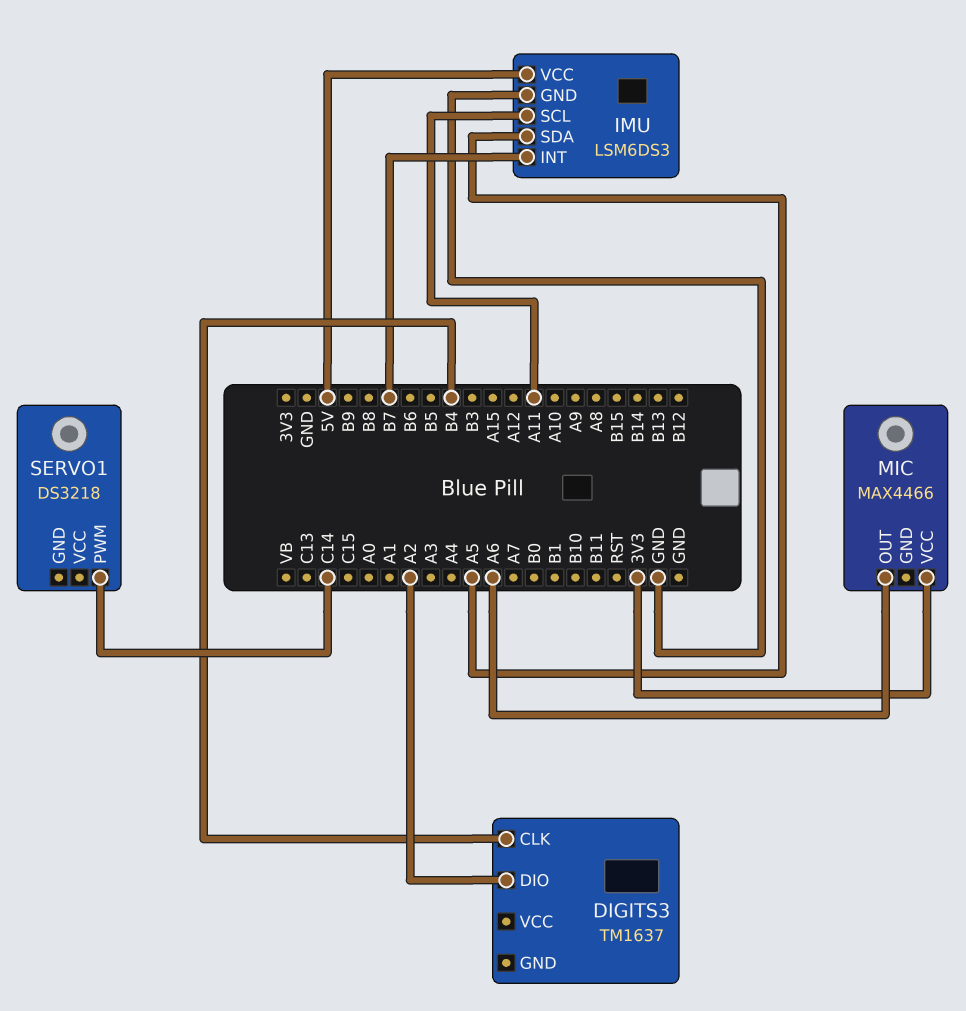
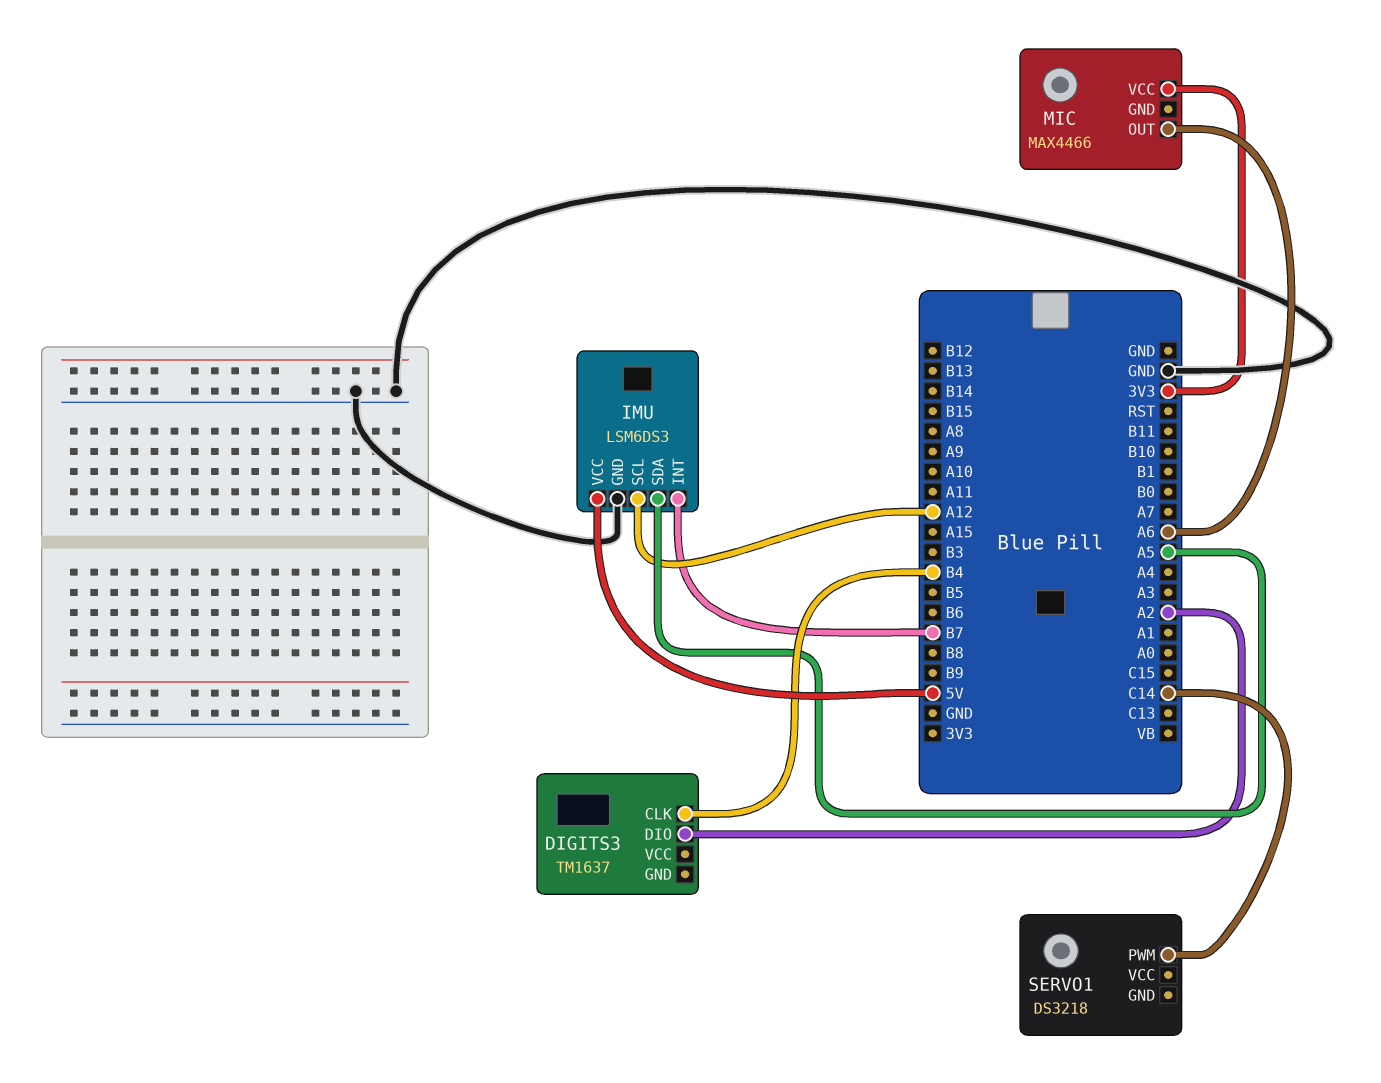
IMU pin SCL: A11 -> A12

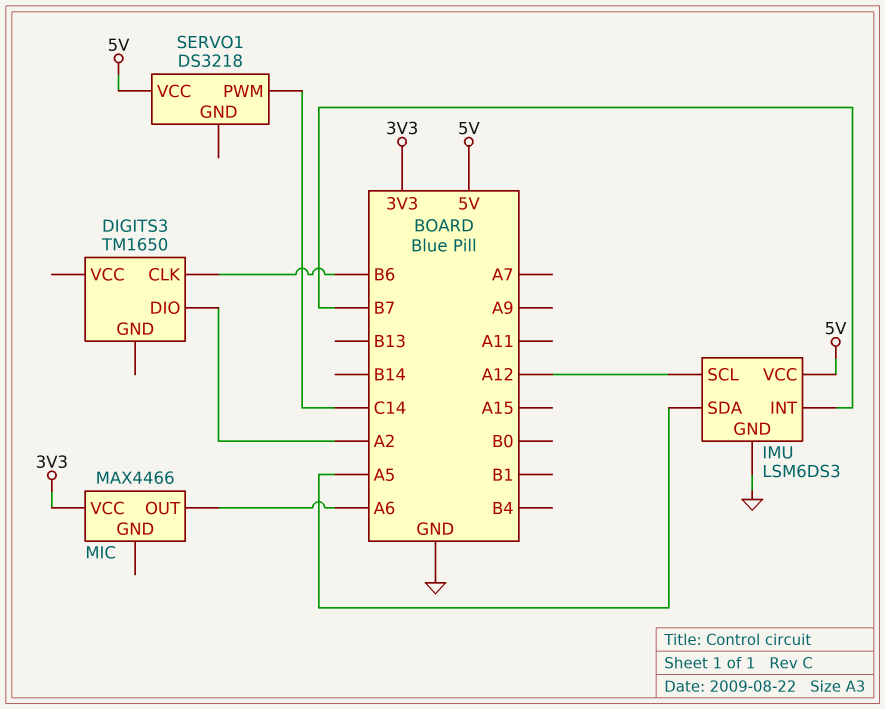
DIGITS3: TM1637 -> TM1650
DIGITS3 pin CLK: B4 -> B6
SERVO1 pin VCC: none -> 5V

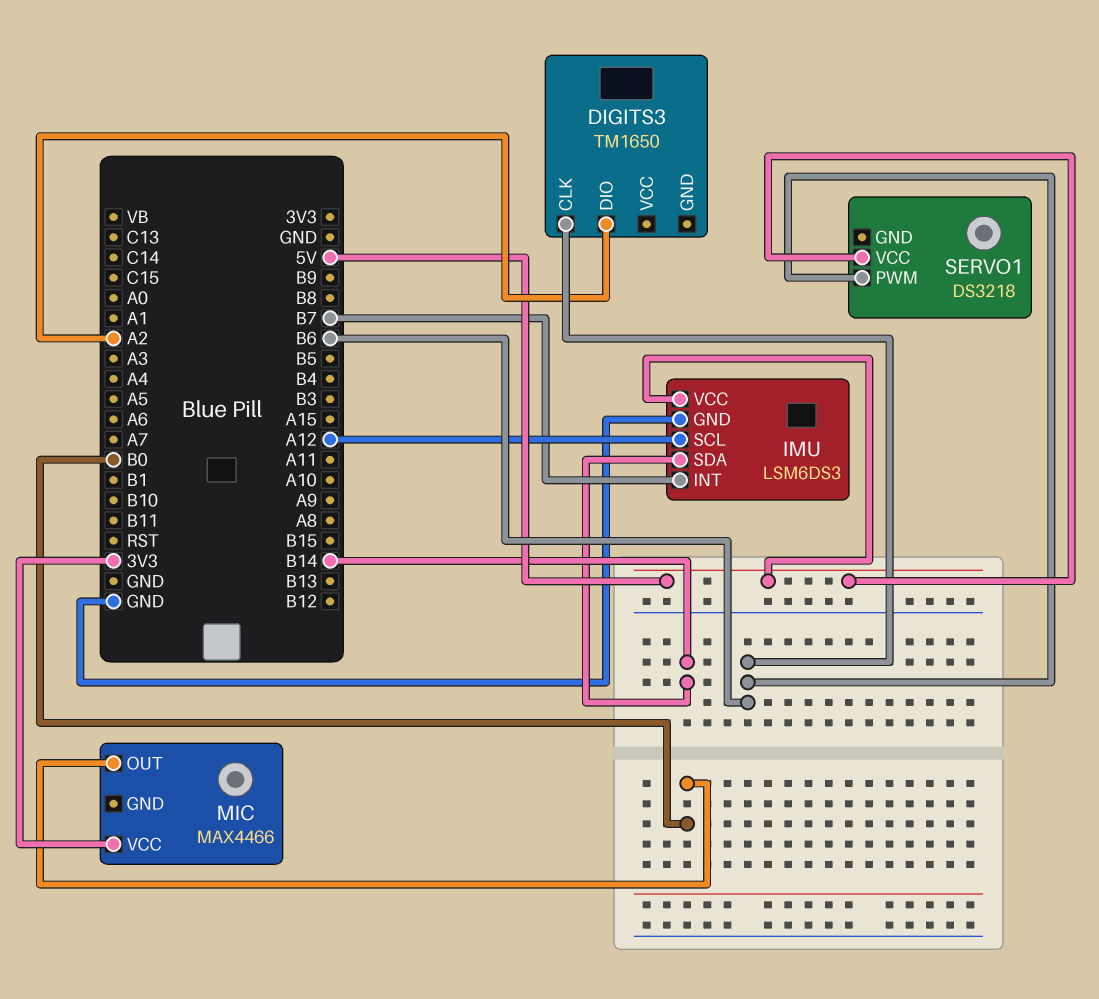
IMU pin SDA: A5 -> B14
MIC pin OUT: A6 -> B0
SERVO1 pin PWM: C14 -> B6

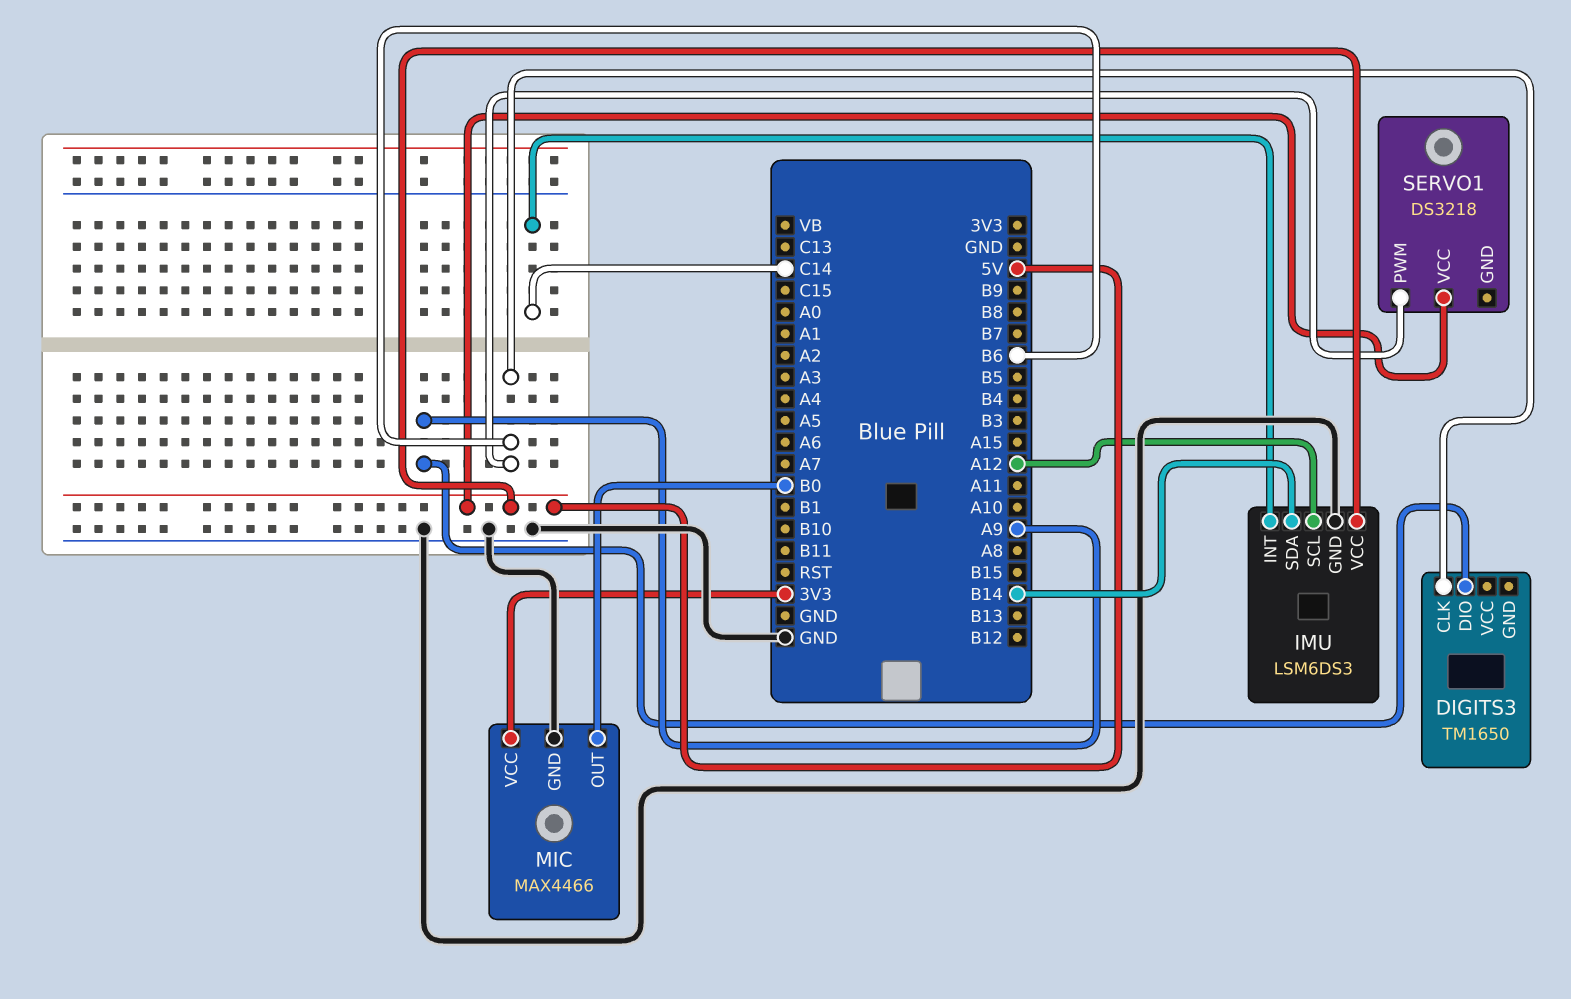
DIGITS3 pin DIO: A2 -> A9
IMU pin INT: B7 -> C14
MIC pin GND: none -> GND

